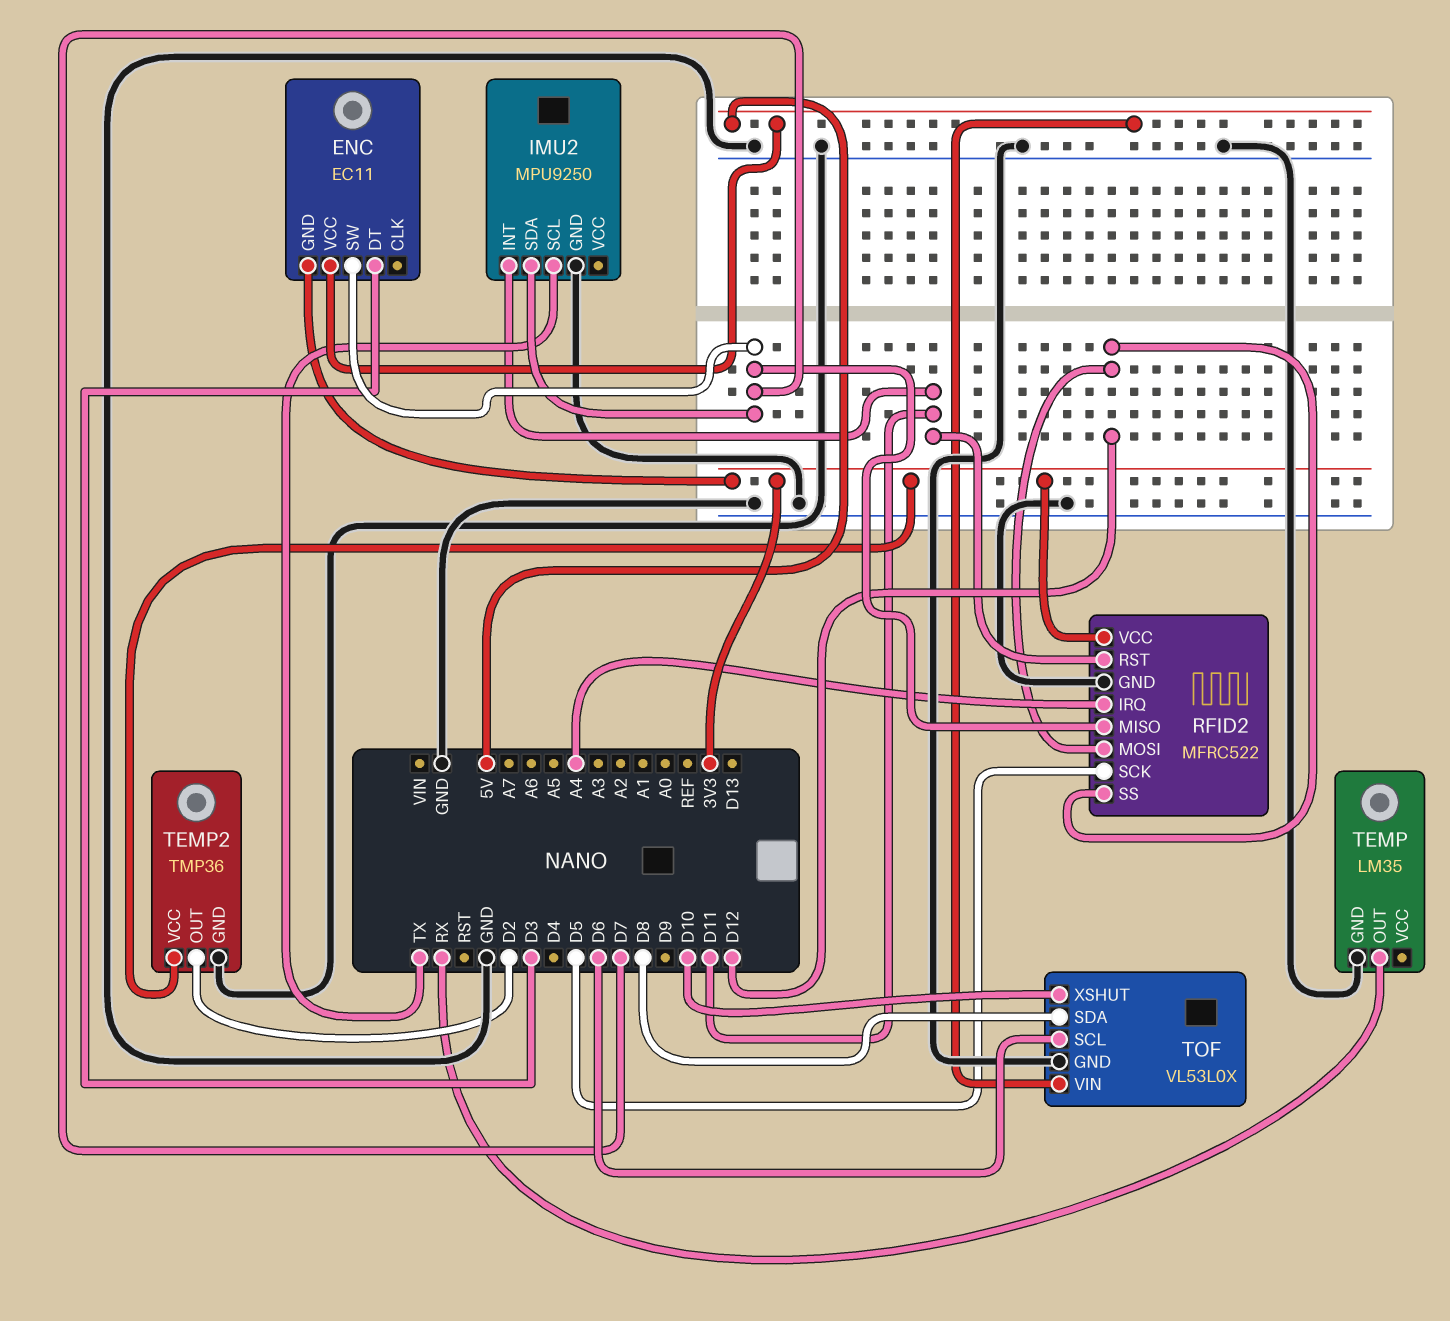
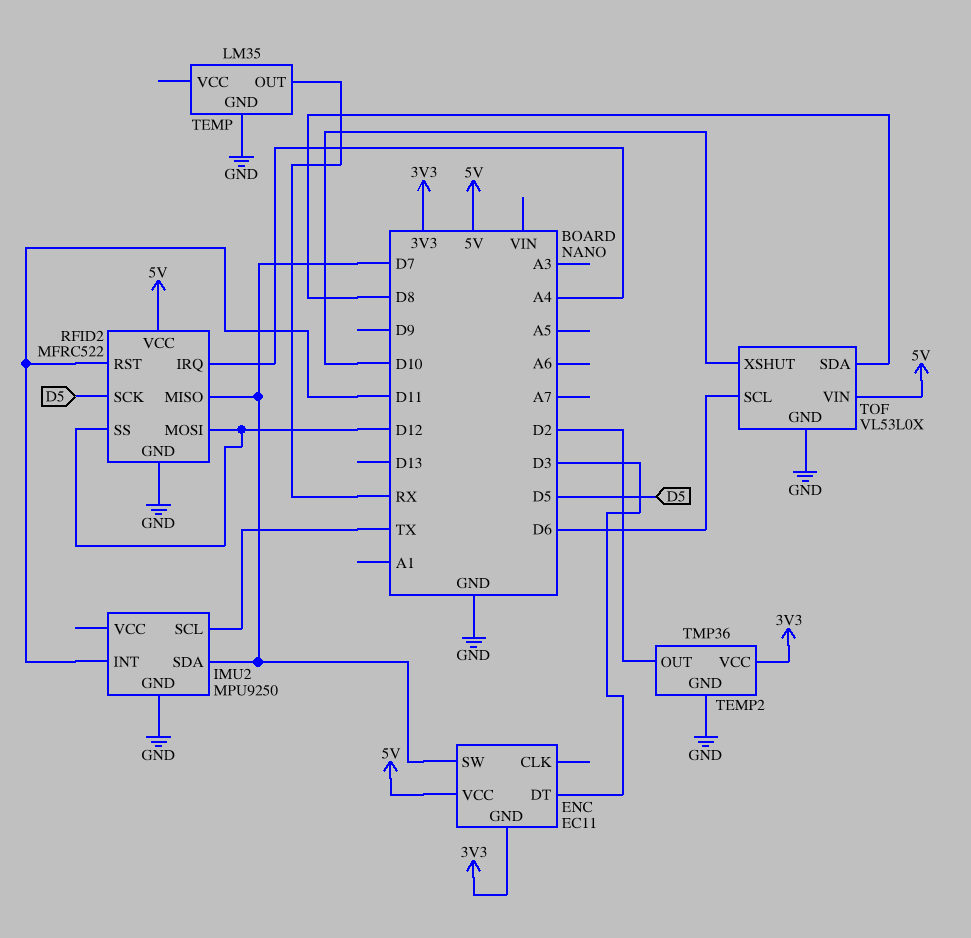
RFID2 pin VCC: 3V3 -> 5V

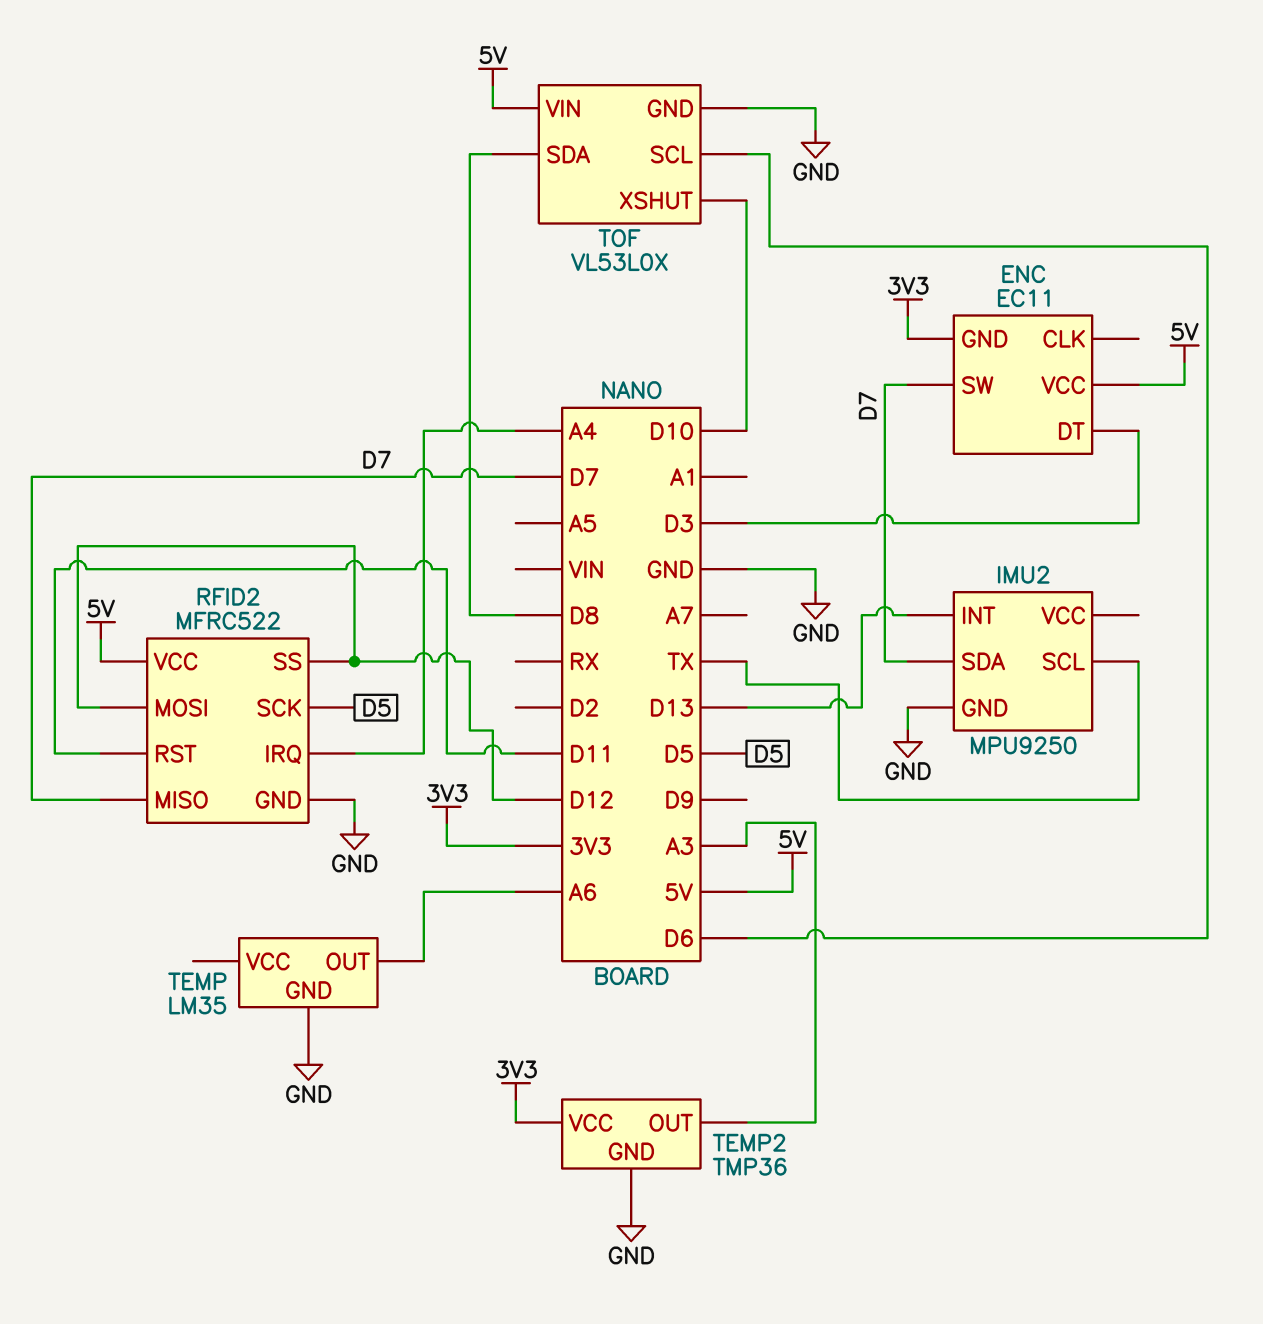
IMU2 pin INT: D11 -> D13
TEMP pin OUT: RX -> A6
TEMP2 pin OUT: D2 -> A3

